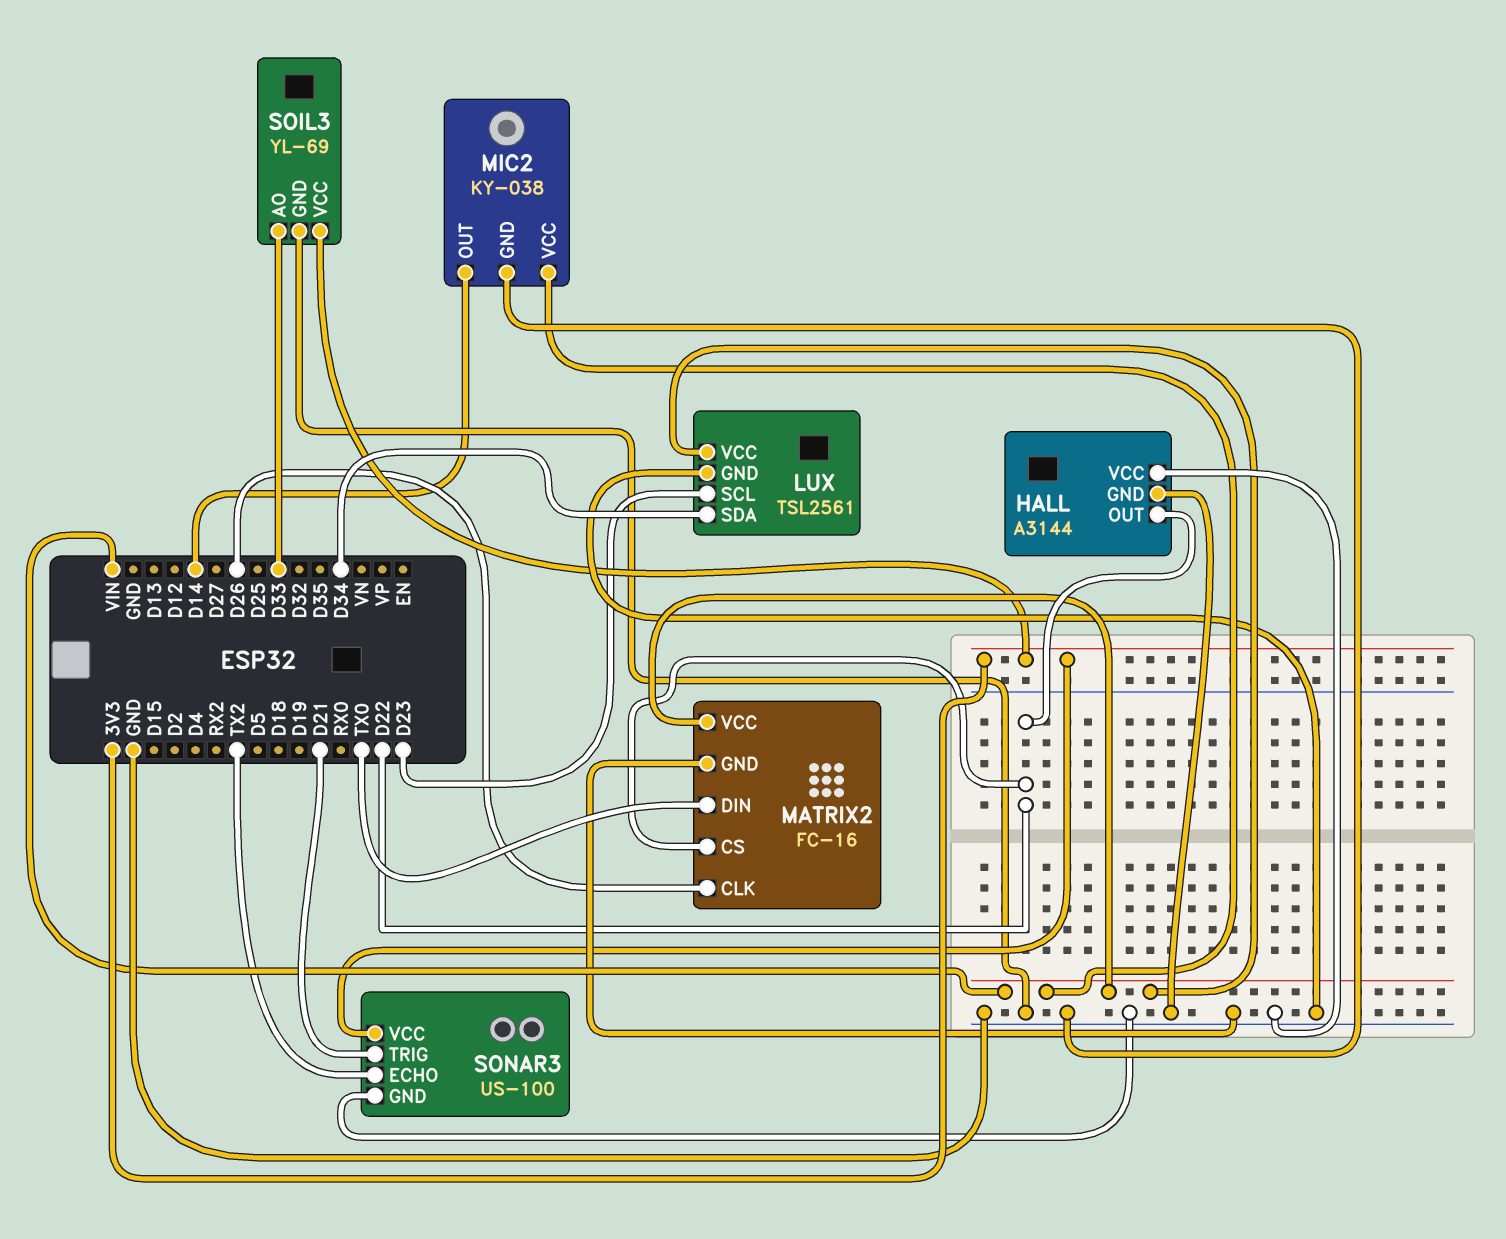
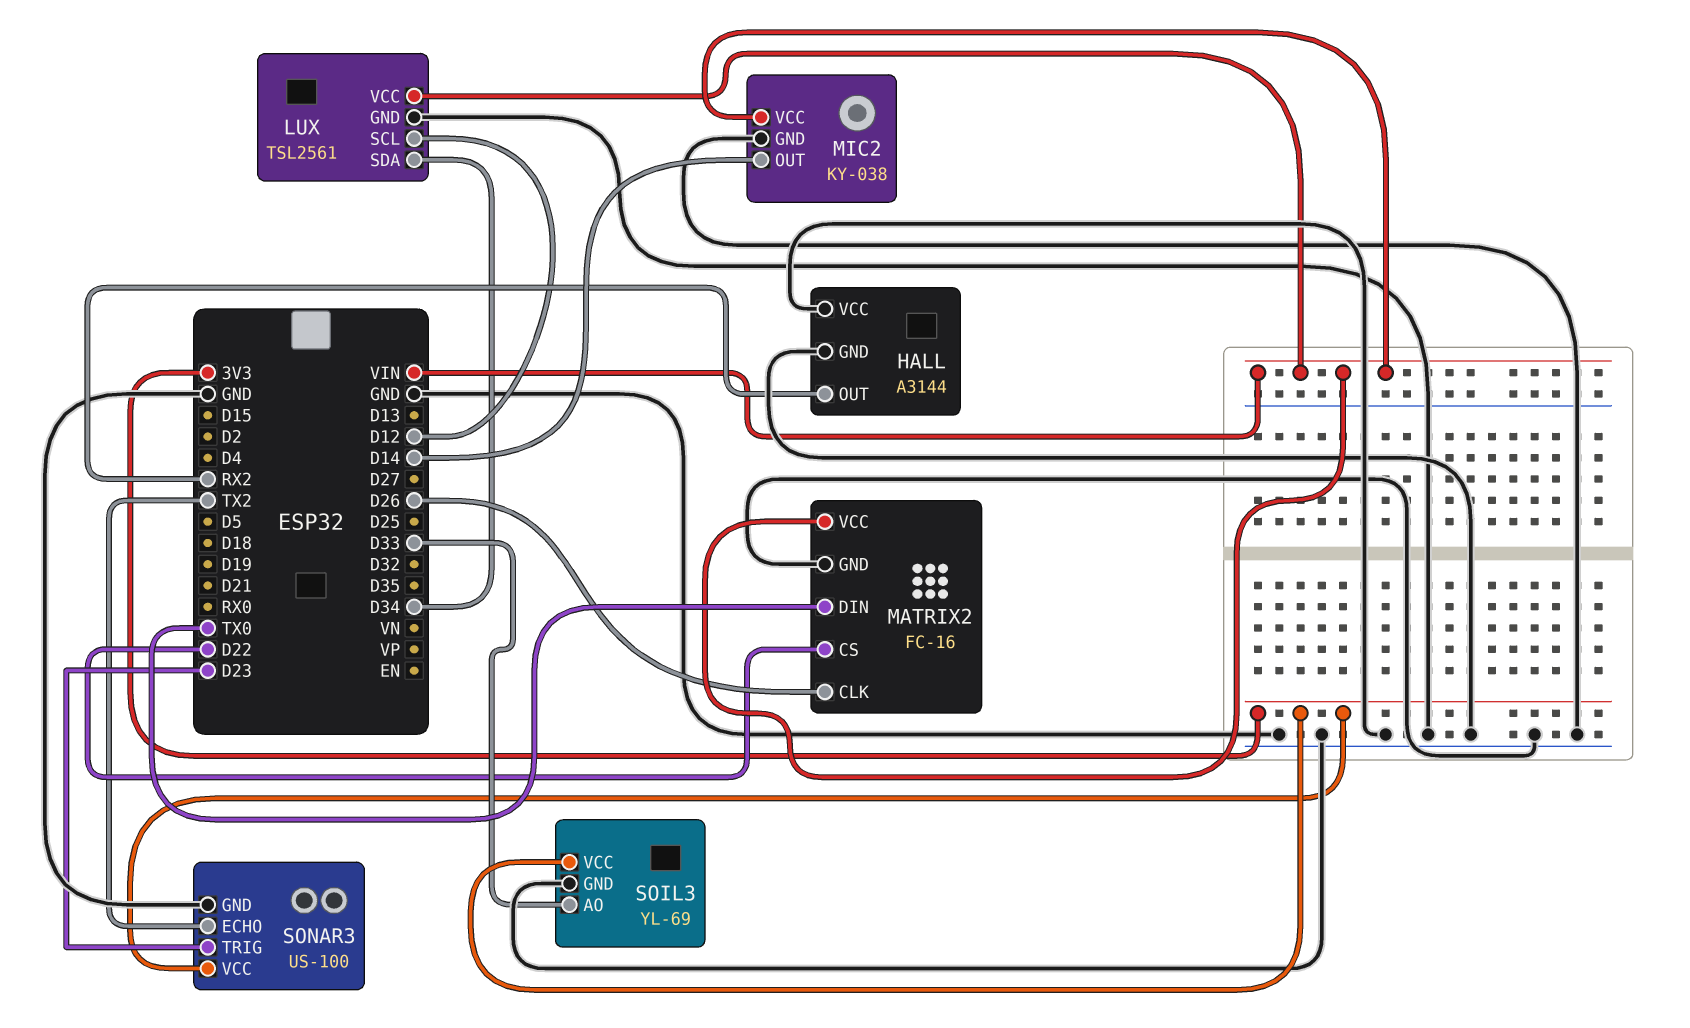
HALL pin OUT: D22 -> RX2
LUX pin SCL: D23 -> D12
SONAR3 pin TRIG: D21 -> D23

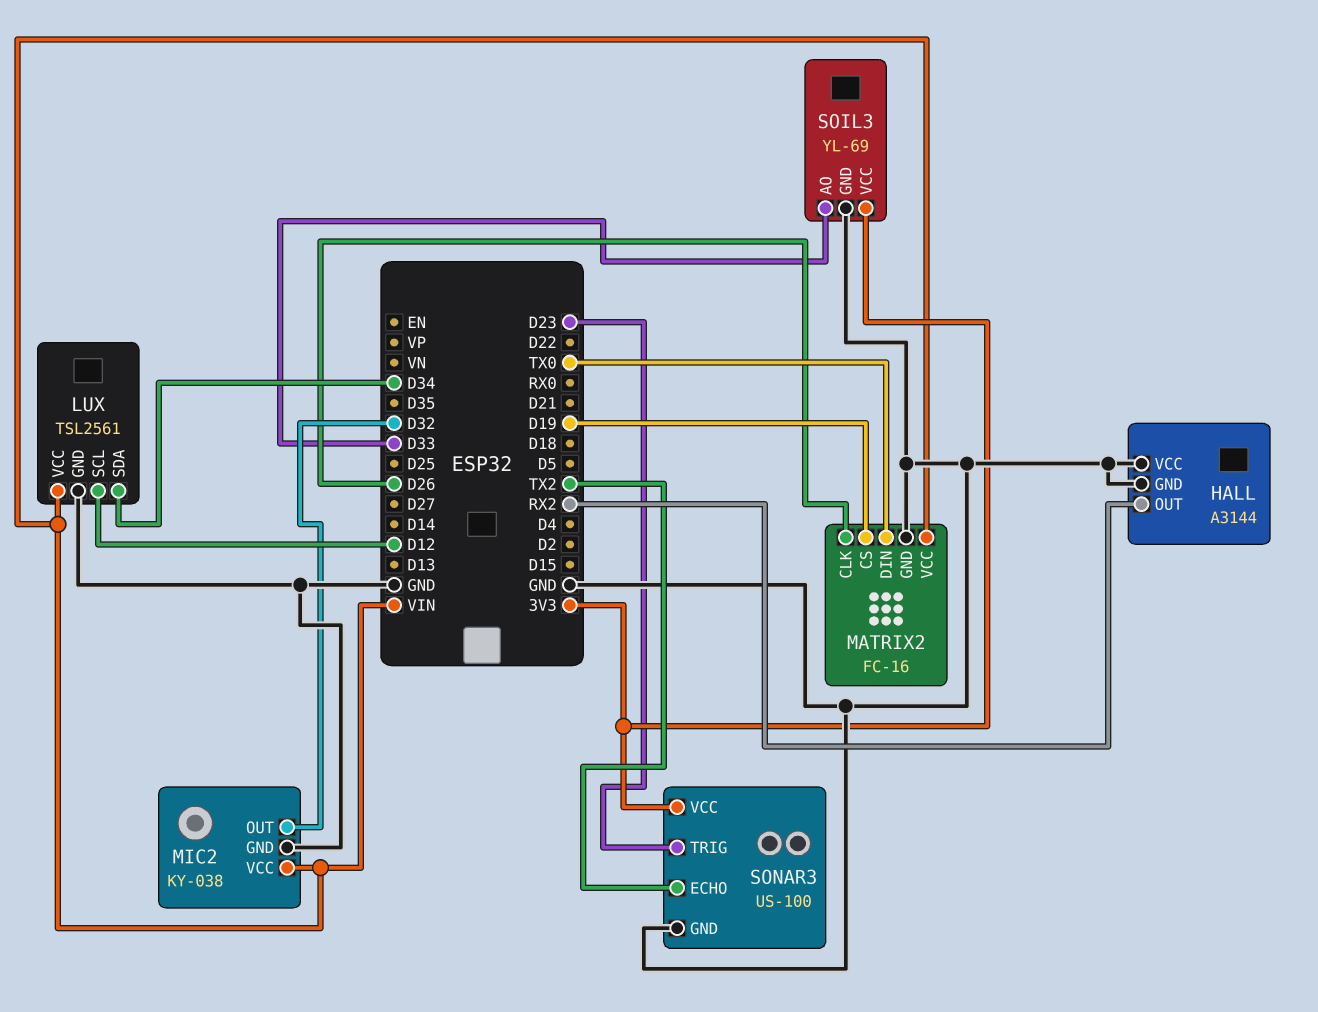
MATRIX2 pin CS: D22 -> D19
MIC2 pin OUT: D14 -> D32

